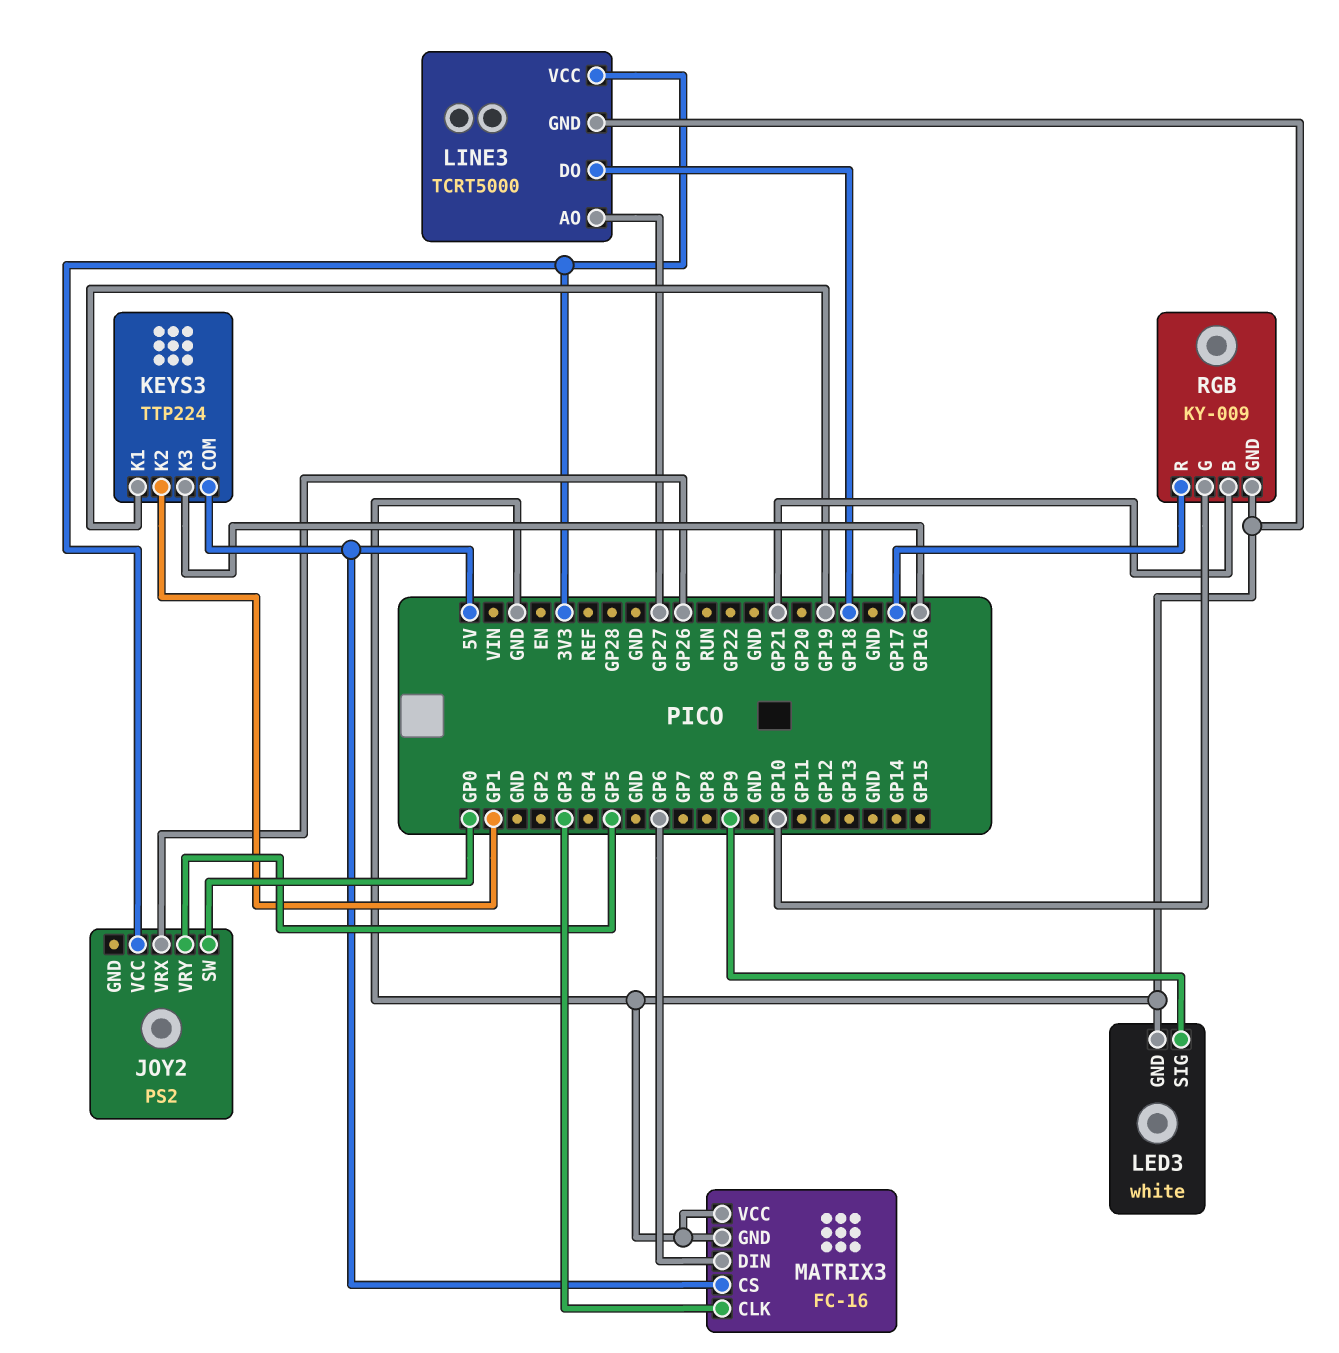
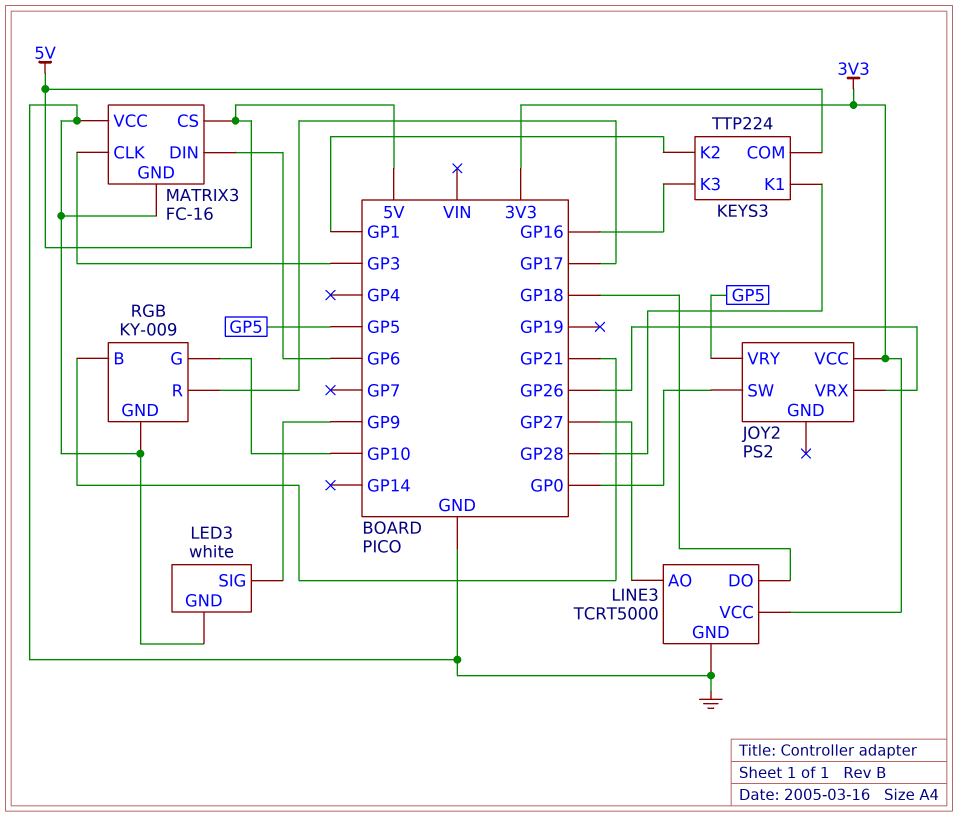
KEYS3 pin K1: GP19 -> GP28

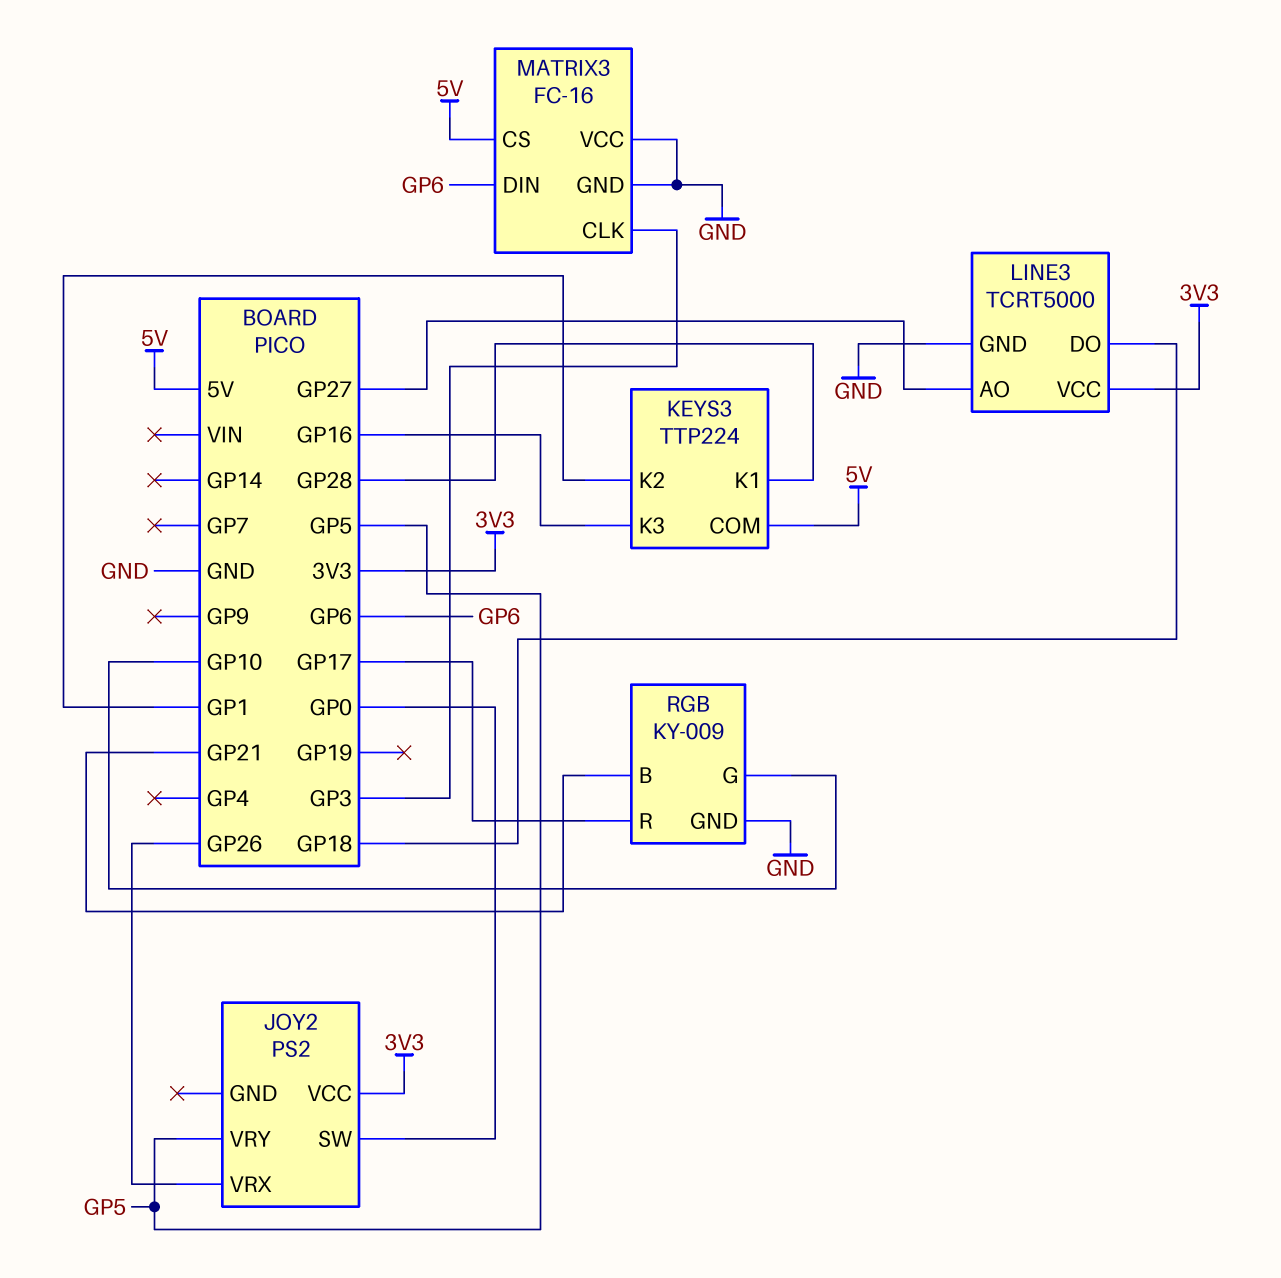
LED3: white -> none
LED3 pin GND: GND -> none
LED3 pin SIG: GP9 -> none

